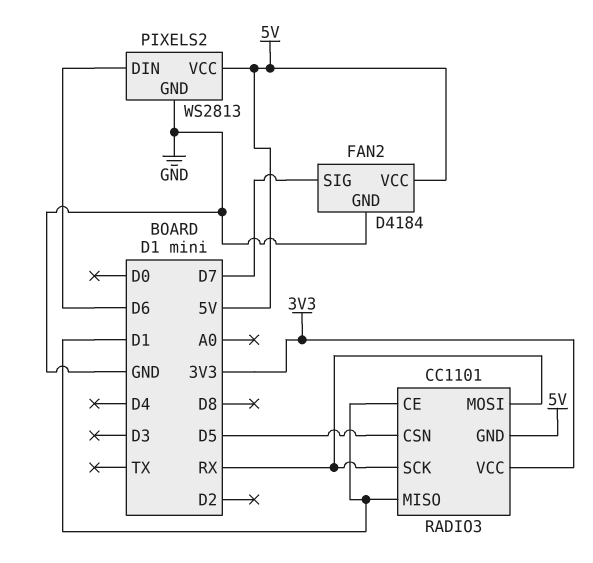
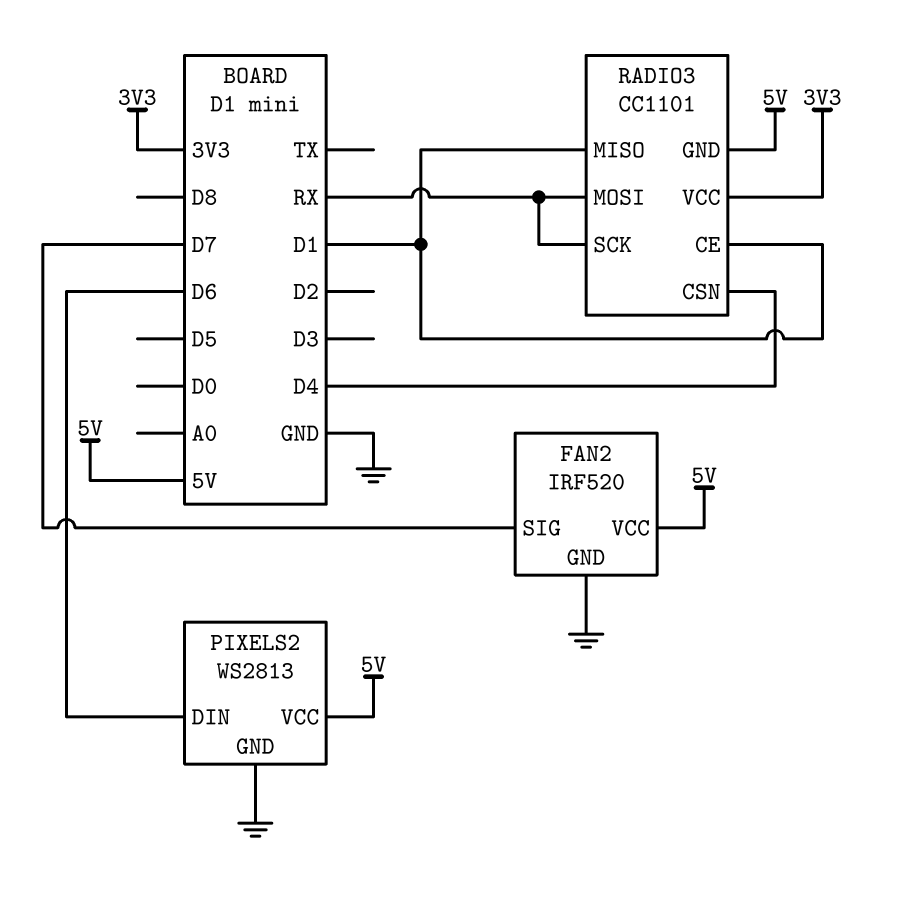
FAN2: D4184 -> IRF520
RADIO3 pin CSN: D5 -> D4

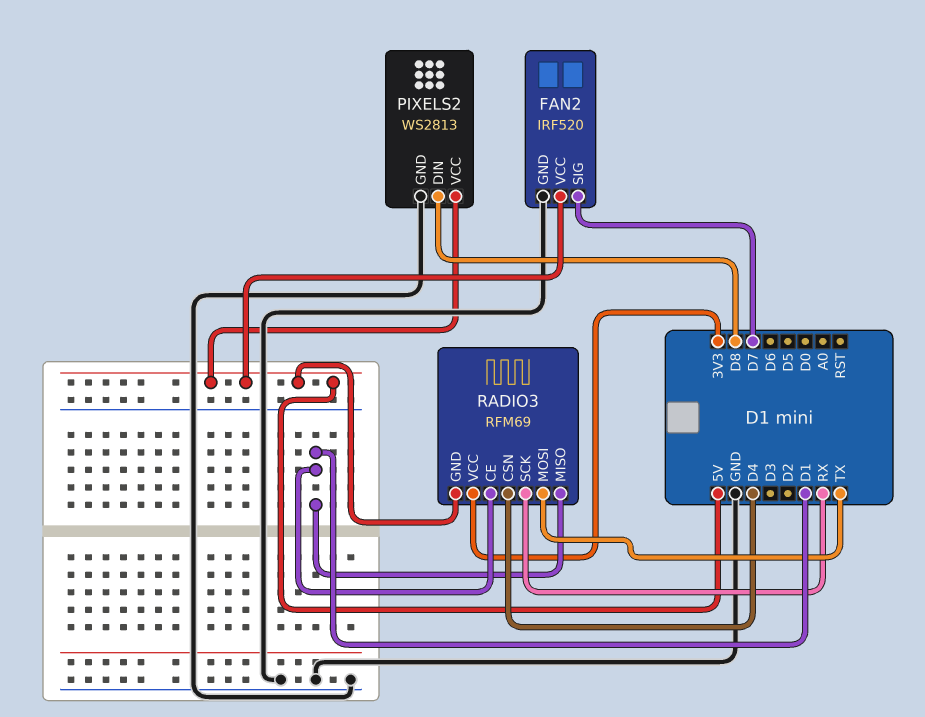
PIXELS2 pin DIN: D6 -> D8
RADIO3: CC1101 -> RFM69
RADIO3 pin MOSI: RX -> TX

